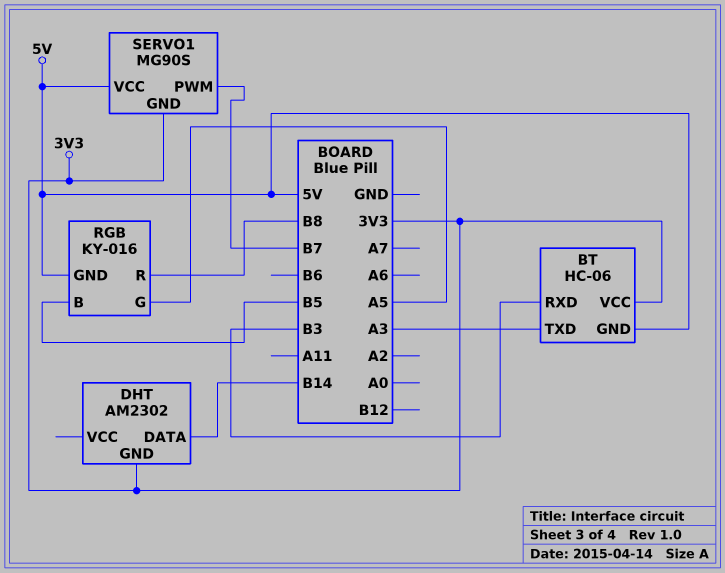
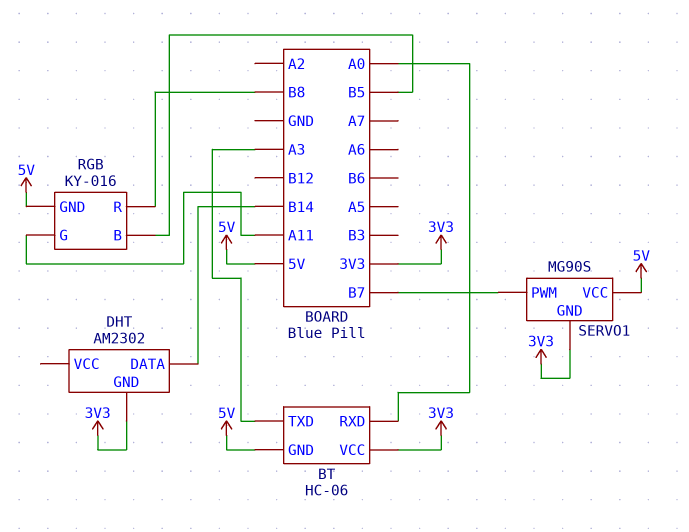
BT pin RXD: B3 -> A0
RGB pin G: A5 -> A11

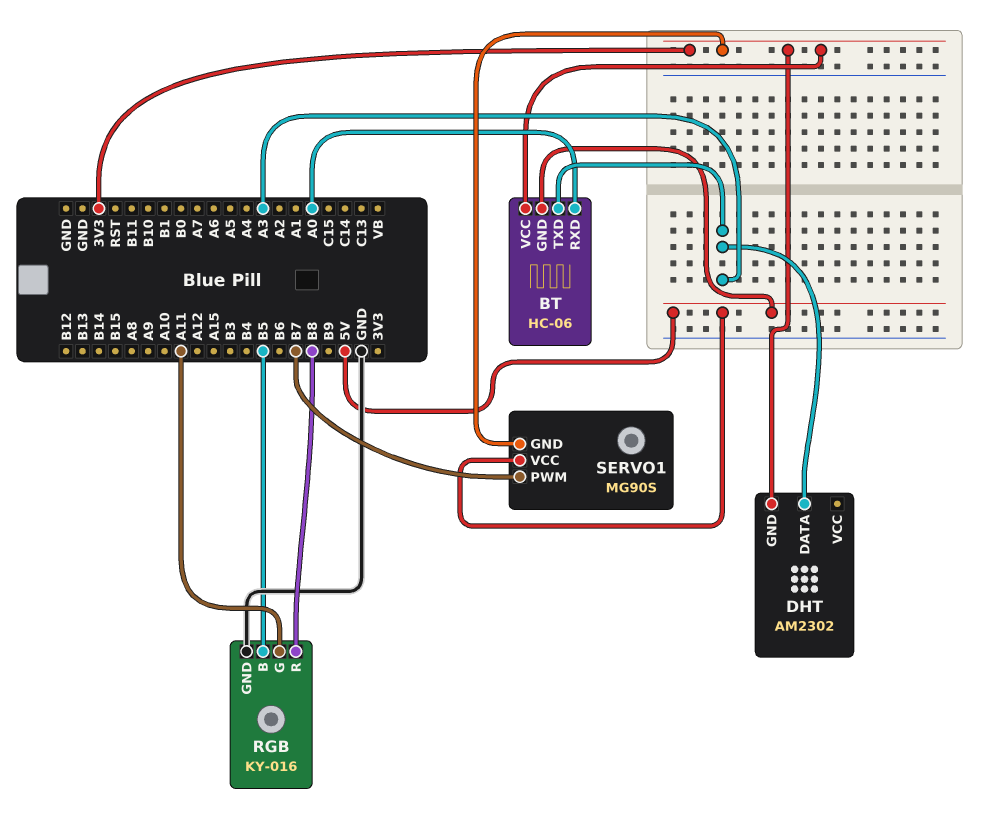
DHT pin DATA: B14 -> A3
RGB pin GND: 5V -> GND

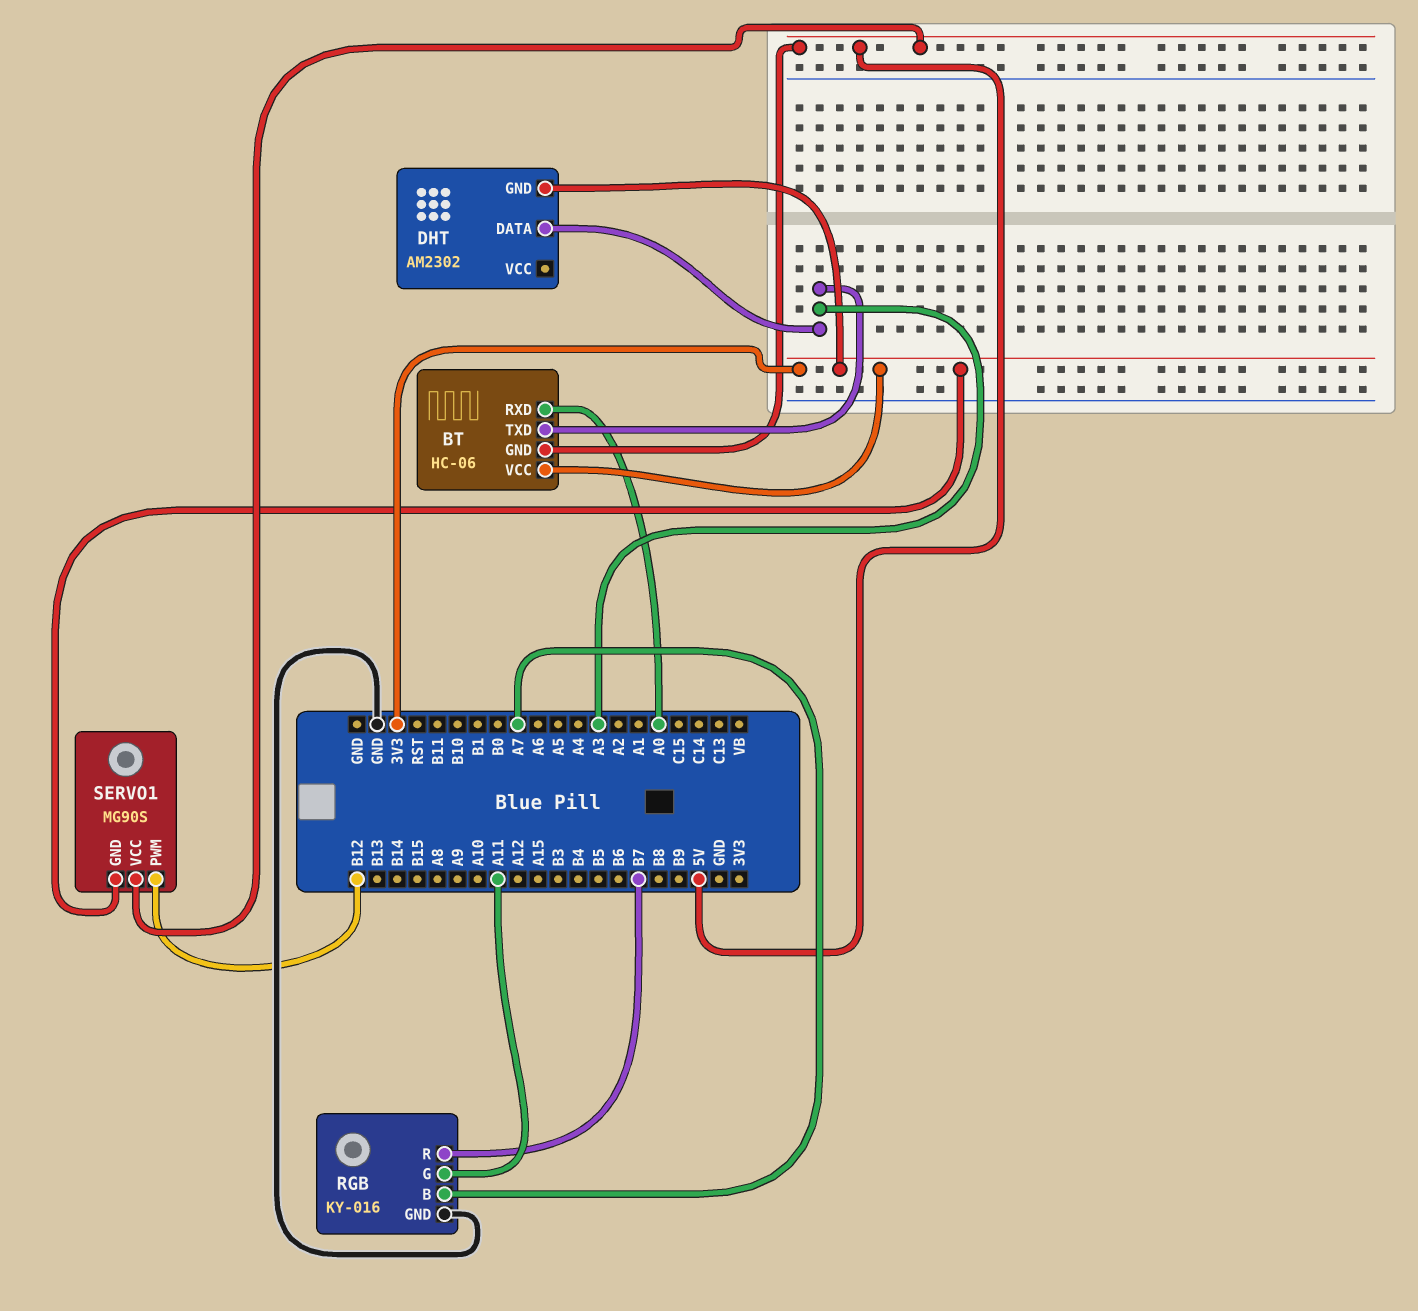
RGB pin B: B5 -> A7
RGB pin R: B8 -> B7
SERVO1 pin PWM: B7 -> B12

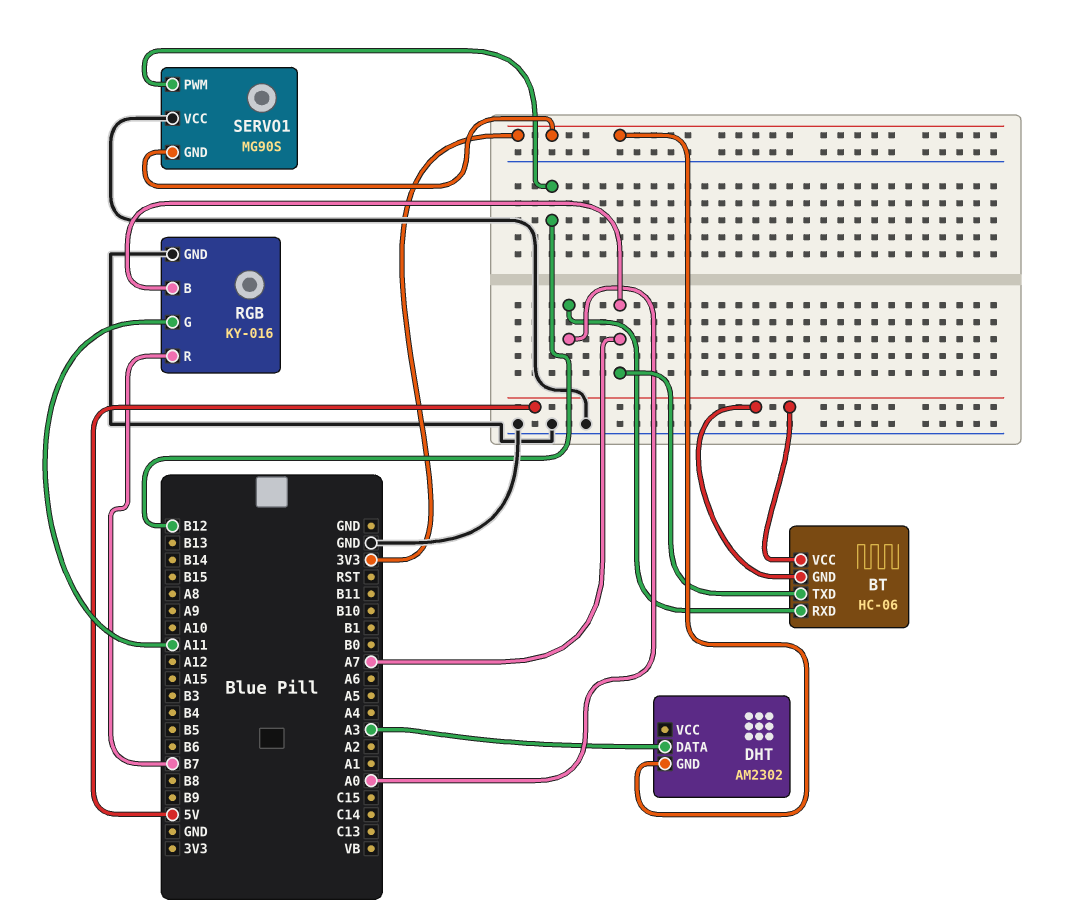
BT pin TXD: A3 -> A7
BT pin VCC: 3V3 -> 5V
SERVO1 pin VCC: 5V -> GND

